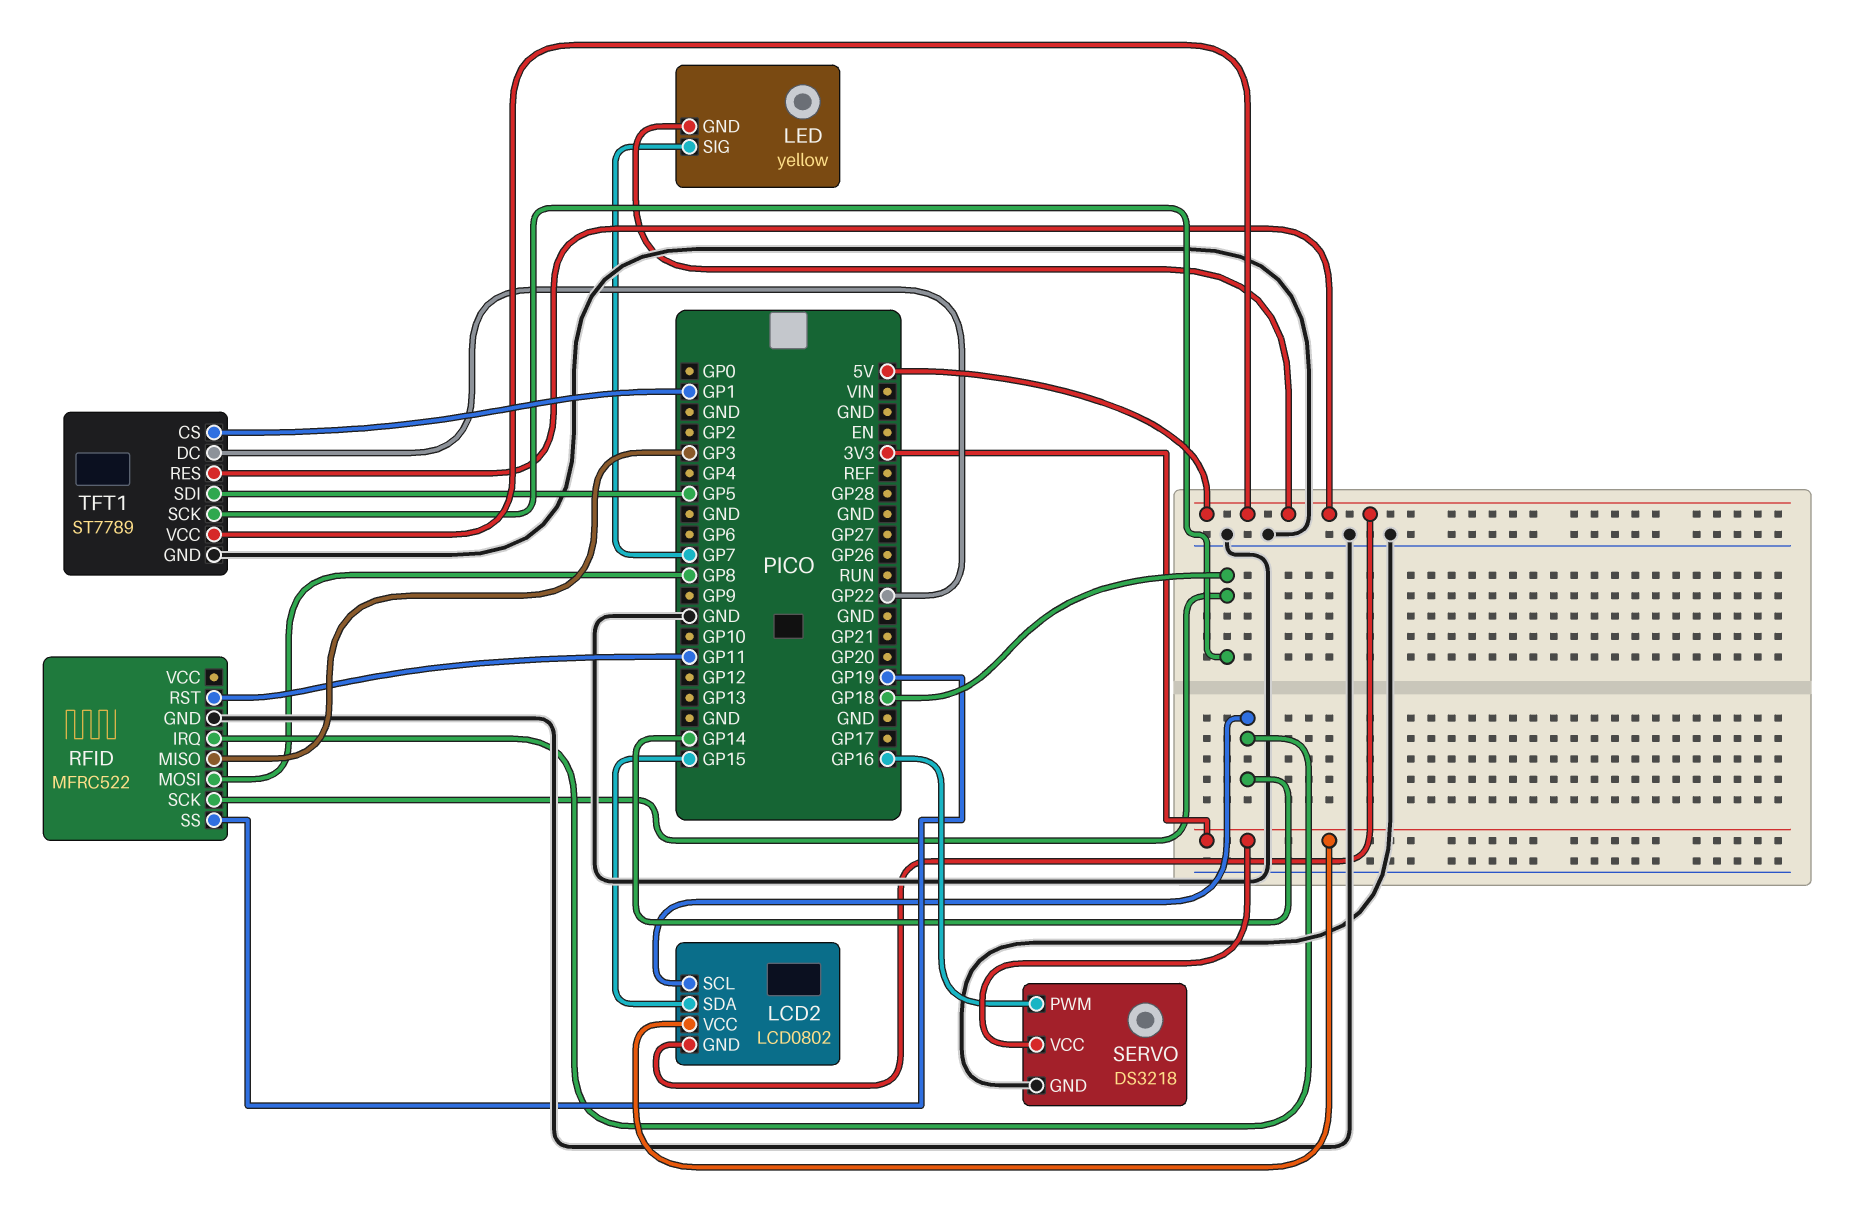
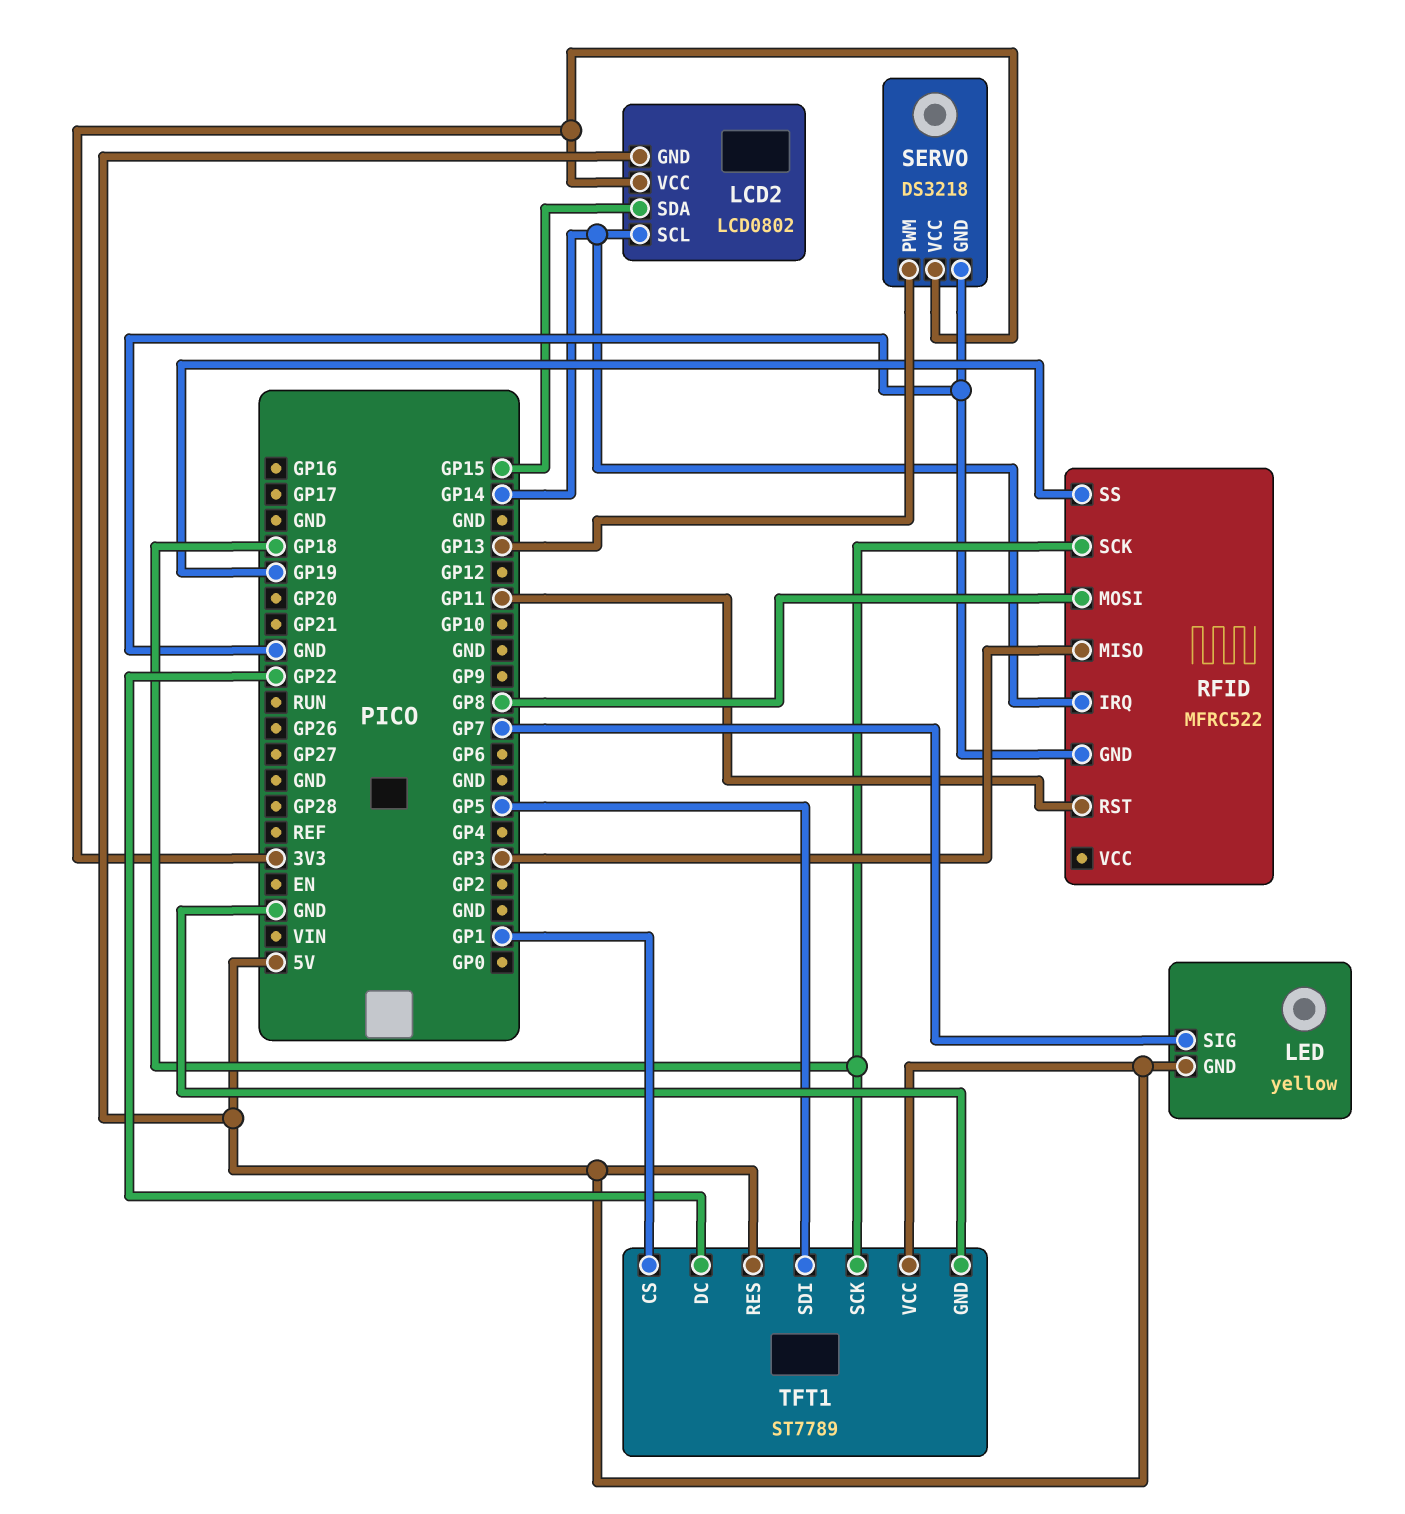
SERVO pin PWM: GP16 -> GP13

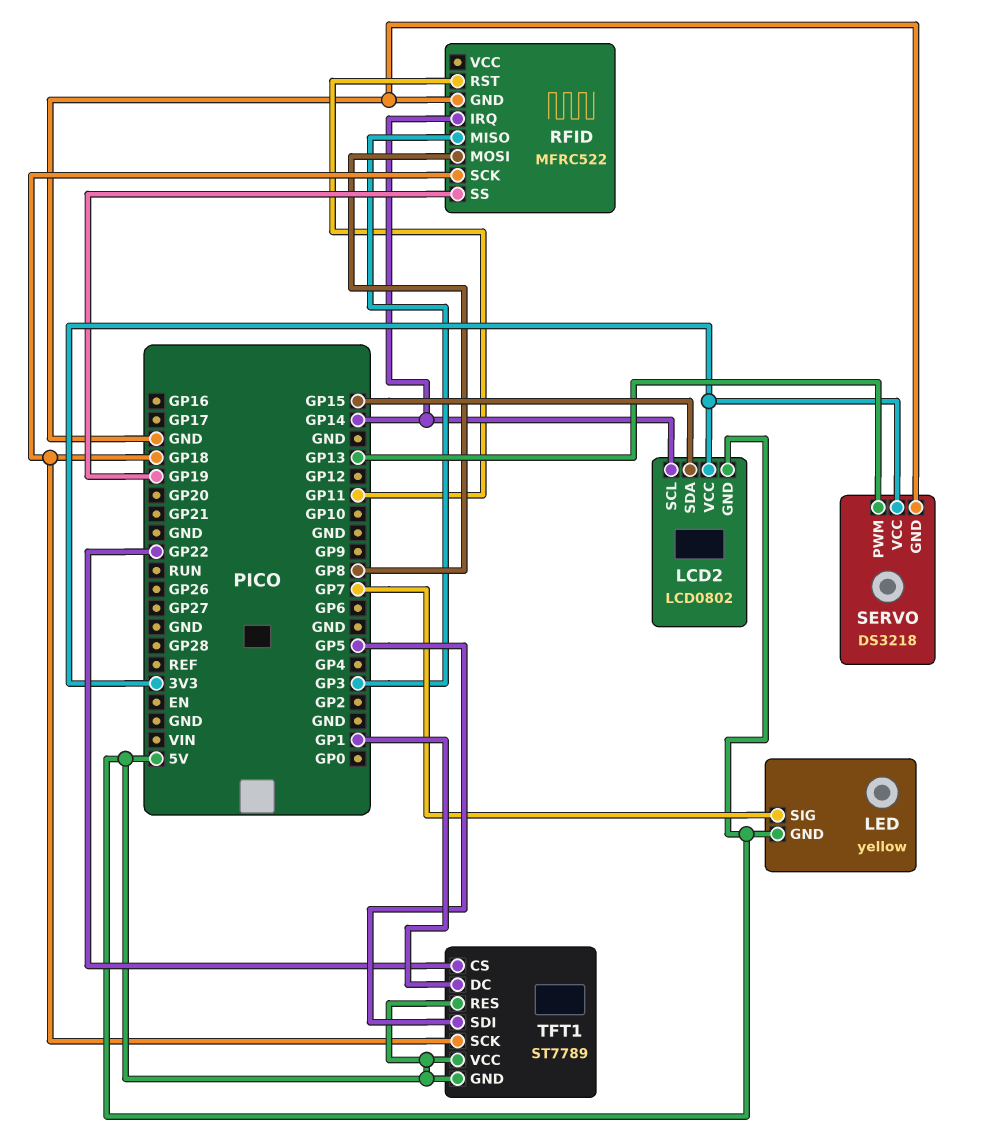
TFT1 pin CS: GP1 -> GP22
TFT1 pin DC: GP22 -> GP1
TFT1 pin GND: GND -> 5V

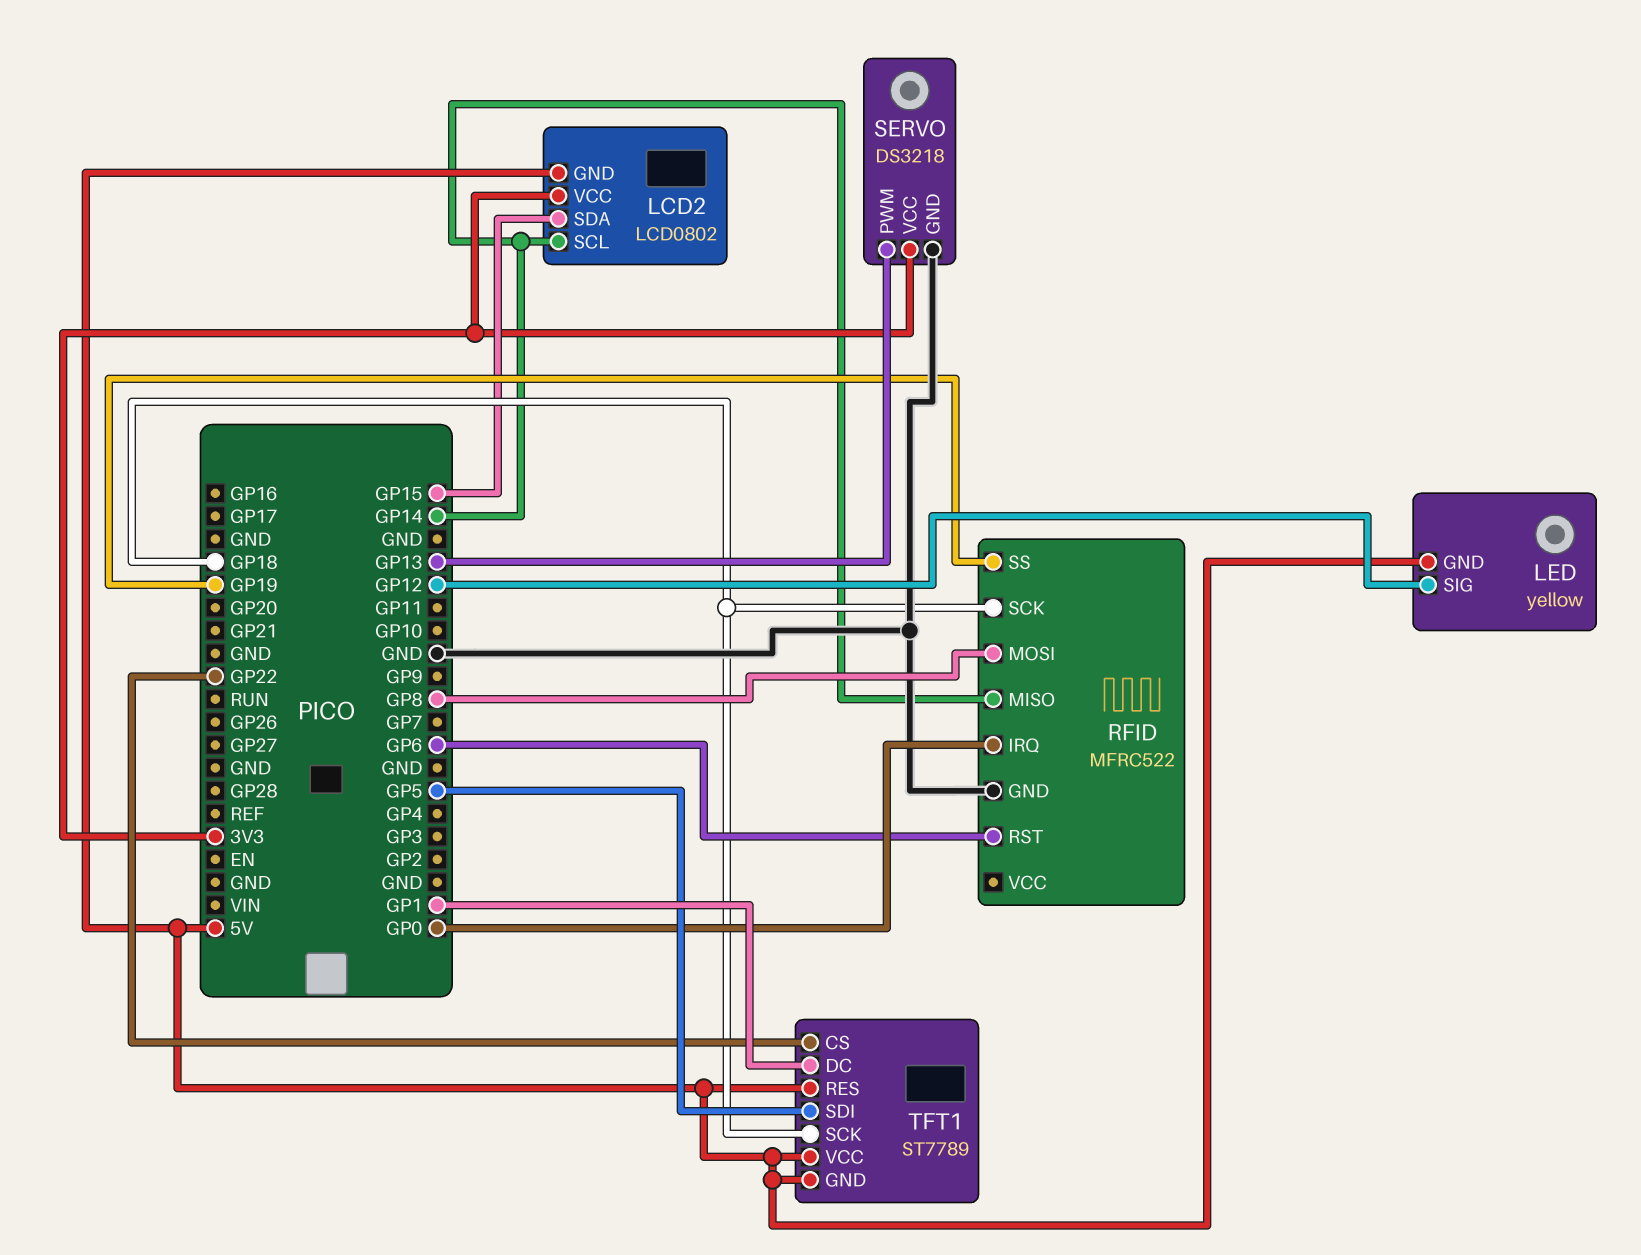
LED pin SIG: GP7 -> GP12
RFID pin IRQ: GP14 -> GP0
RFID pin MISO: GP3 -> GP14
RFID pin RST: GP11 -> GP6

